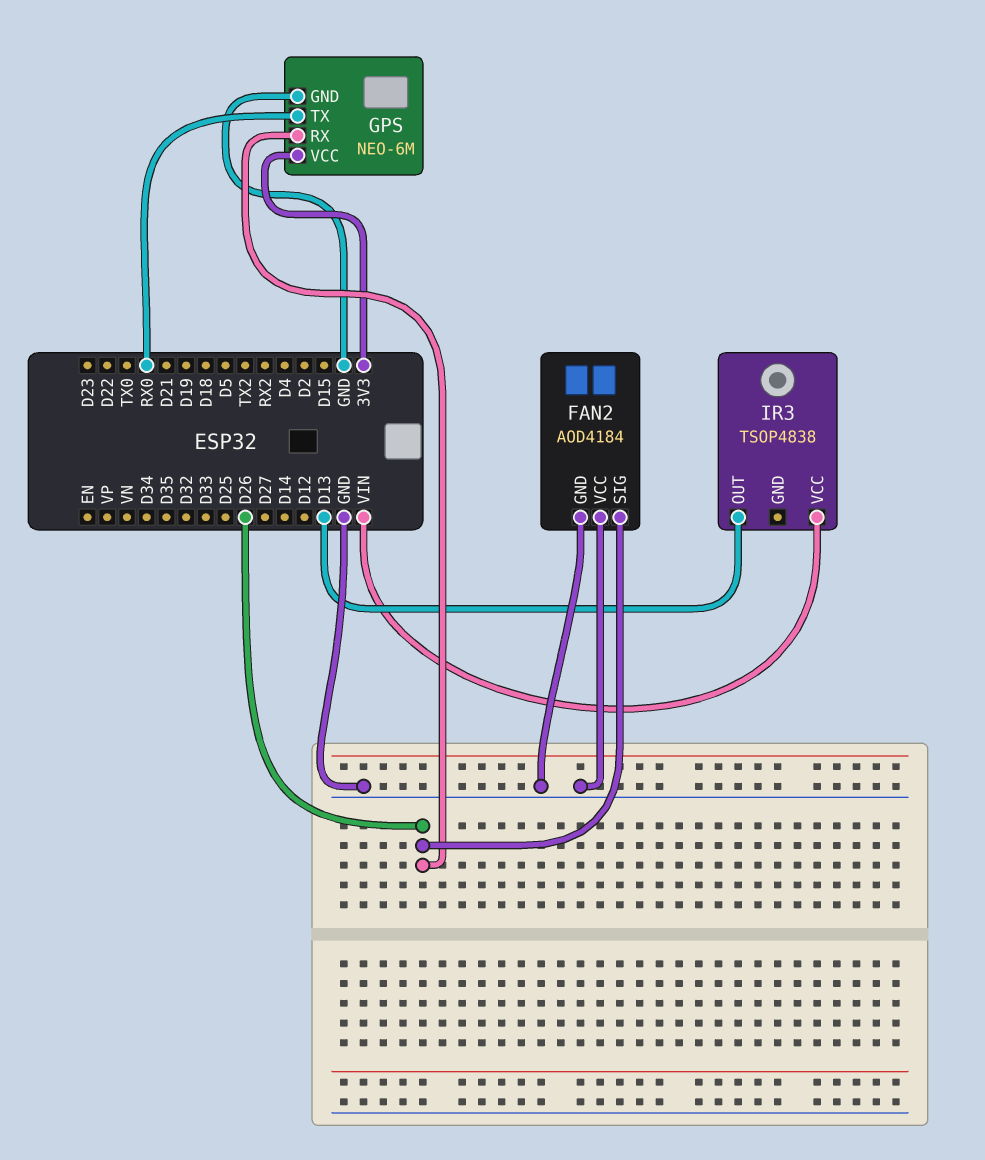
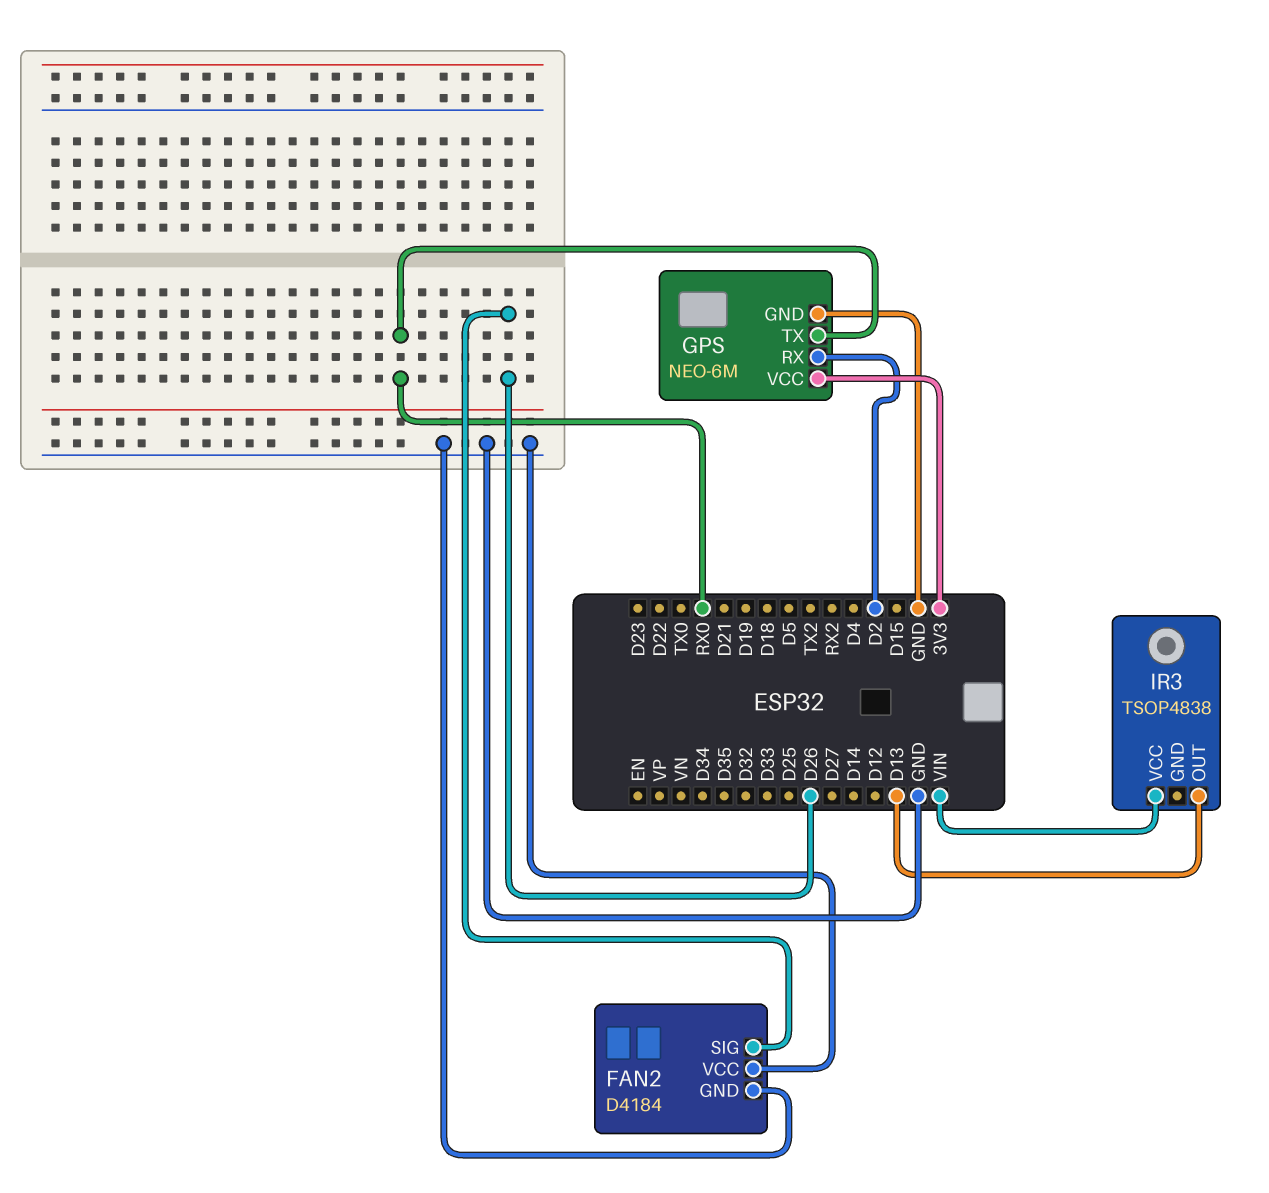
FAN2: AOD4184 -> D4184
GPS pin RX: D26 -> D2

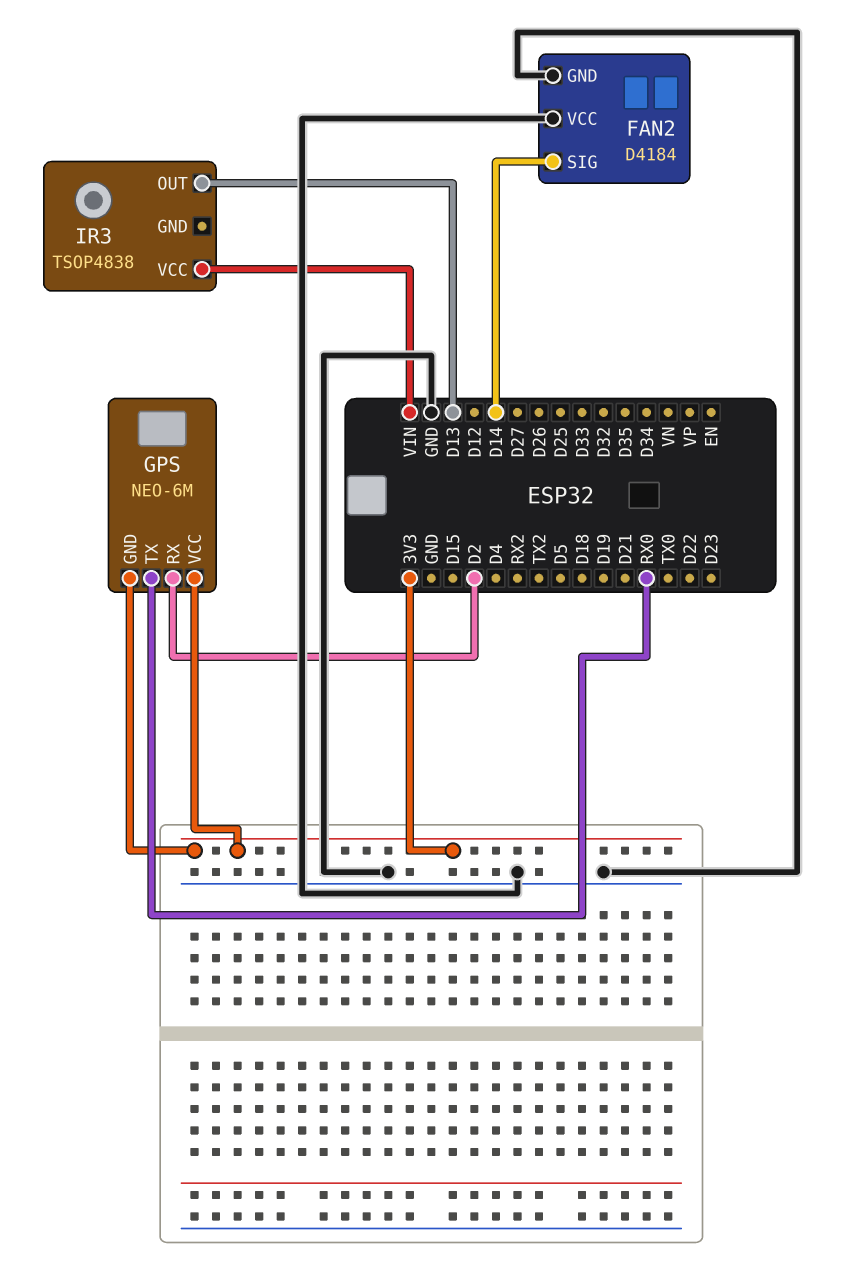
FAN2 pin SIG: D26 -> D14
GPS pin GND: GND -> 3V3

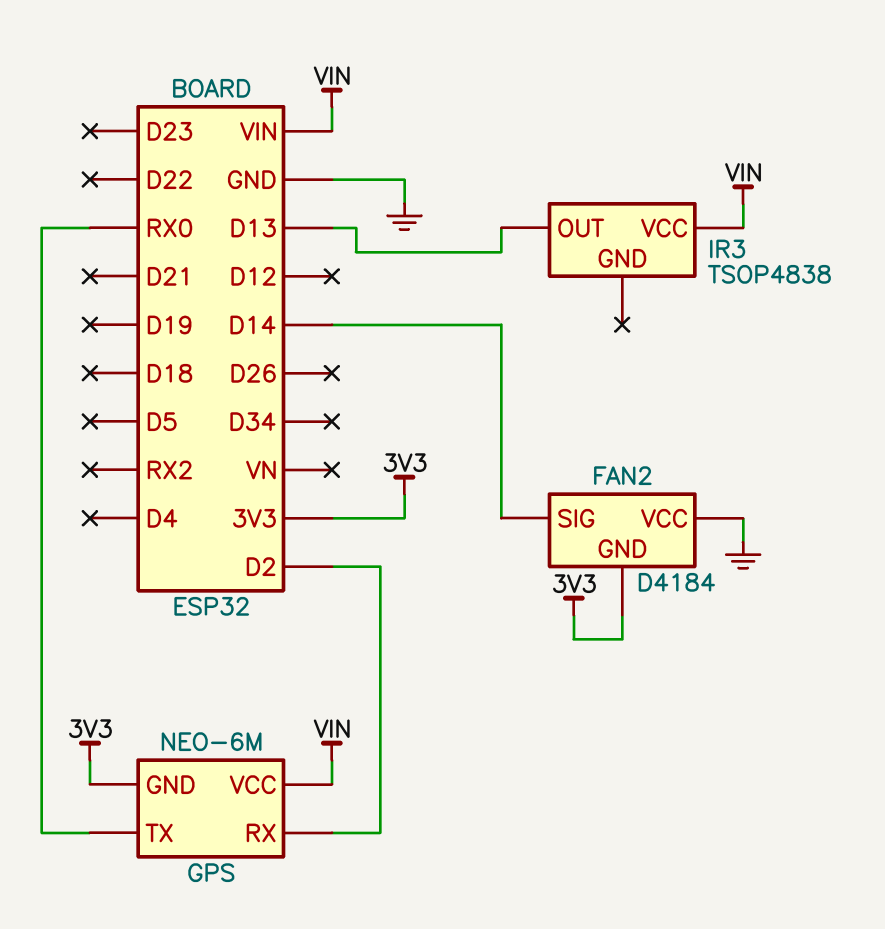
FAN2 pin GND: GND -> 3V3
GPS pin VCC: 3V3 -> VIN

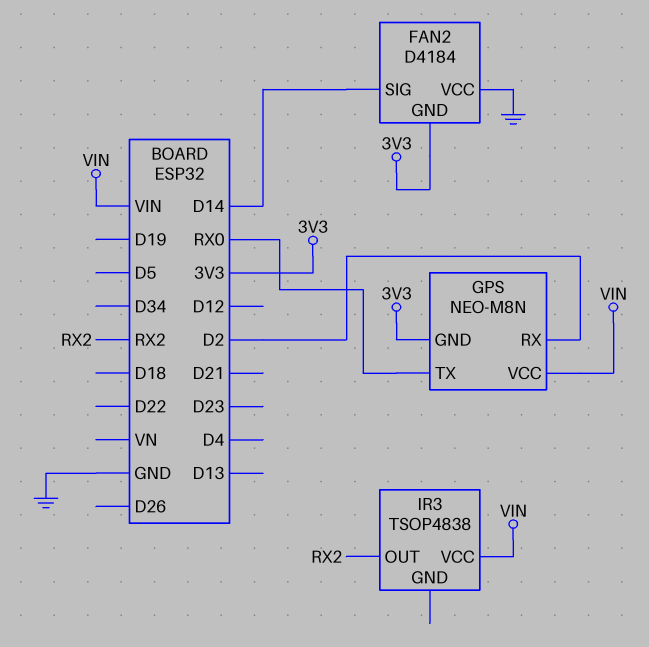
GPS: NEO-6M -> NEO-M8N
IR3 pin OUT: D13 -> RX2

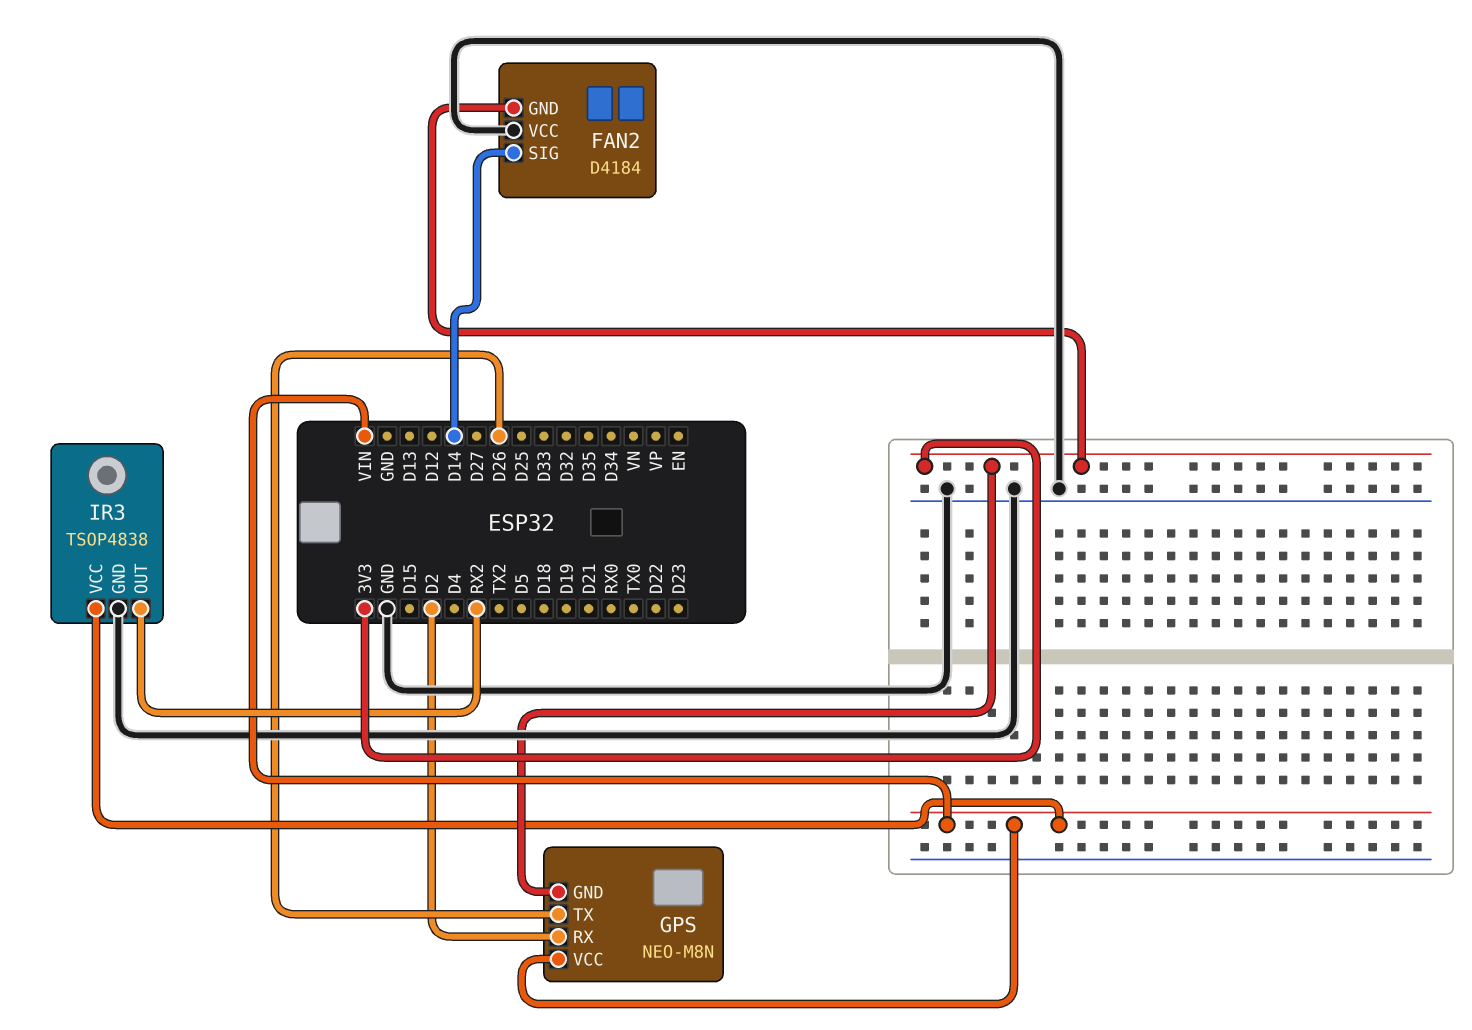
GPS pin TX: RX0 -> D26
IR3 pin GND: none -> GND

